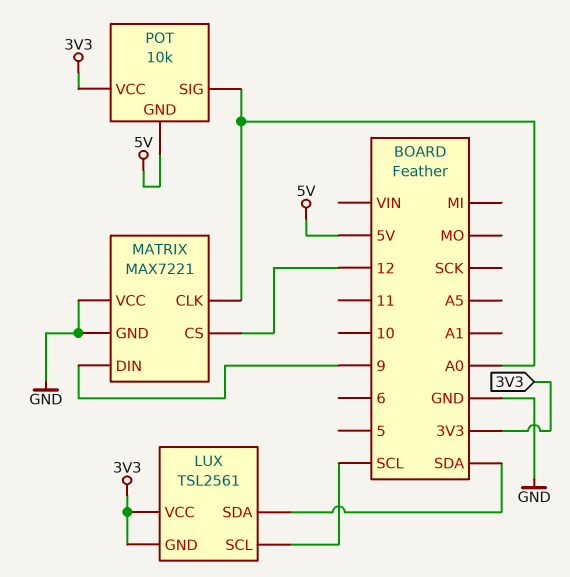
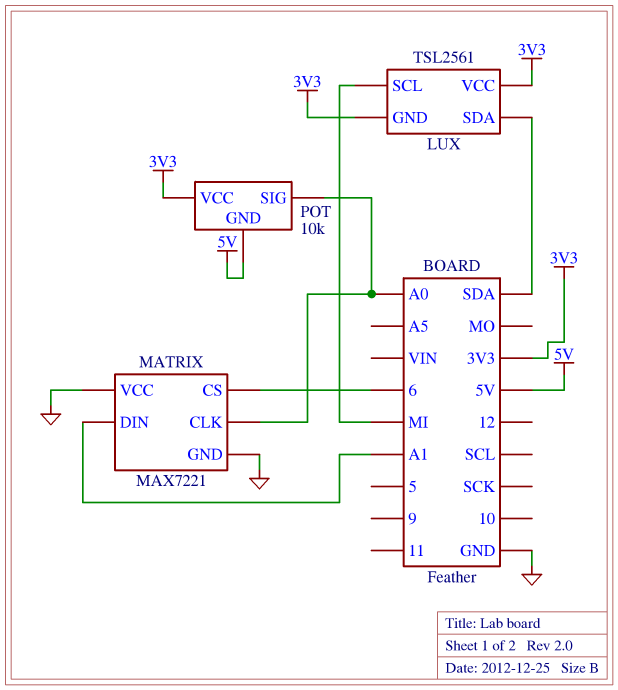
LUX pin SCL: SCL -> MI
MATRIX pin CS: 12 -> 6
MATRIX pin DIN: 9 -> A1

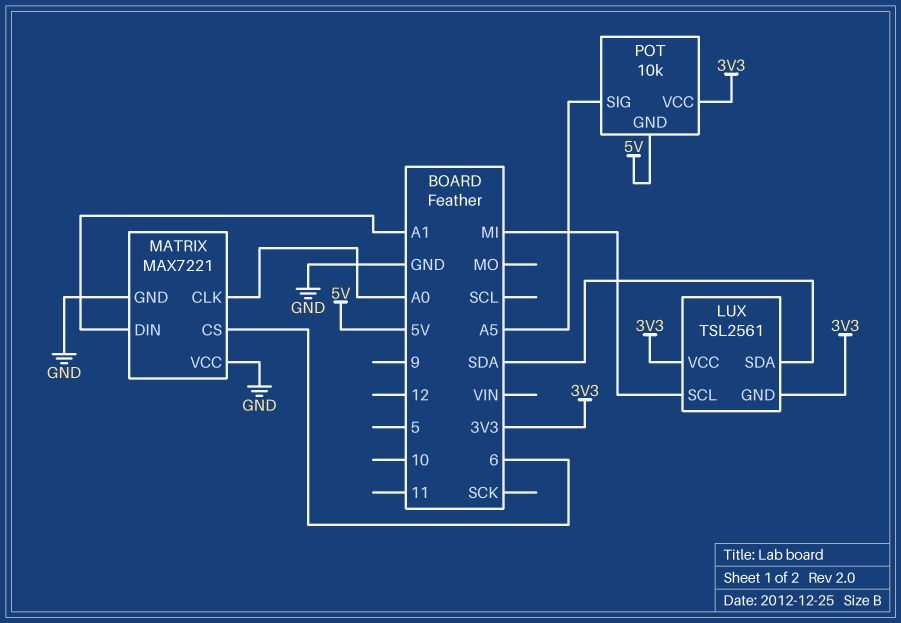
POT pin SIG: A0 -> A5

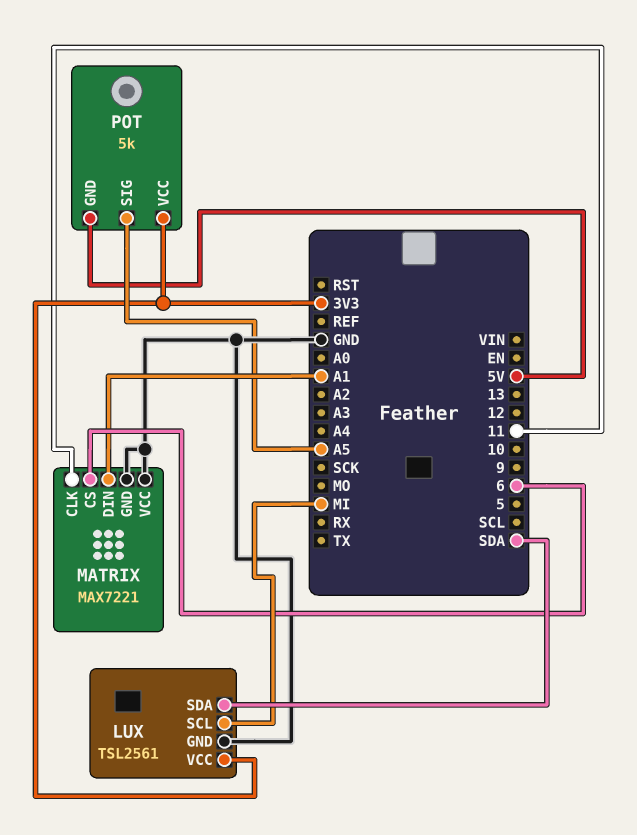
LUX pin GND: 3V3 -> GND
MATRIX pin CLK: A0 -> 11
POT: 10k -> 5k

